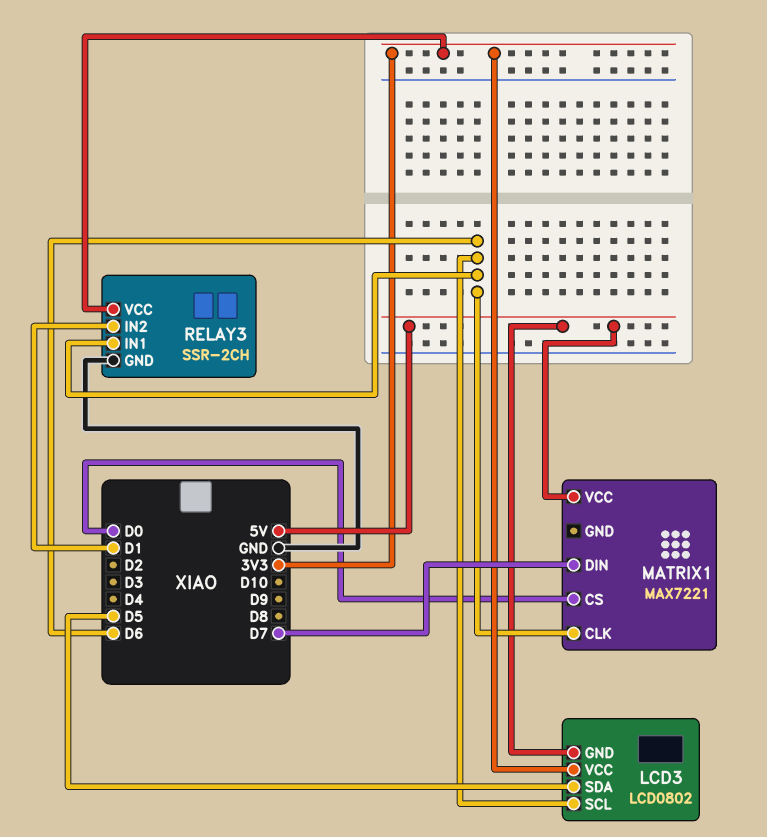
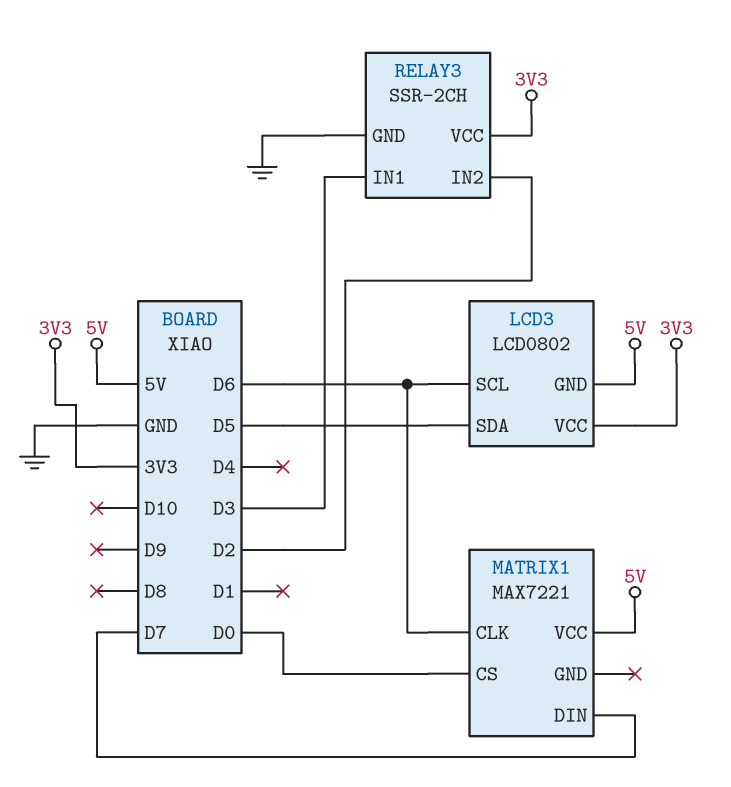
RELAY3 pin IN1: D6 -> D3
RELAY3 pin IN2: D1 -> D2

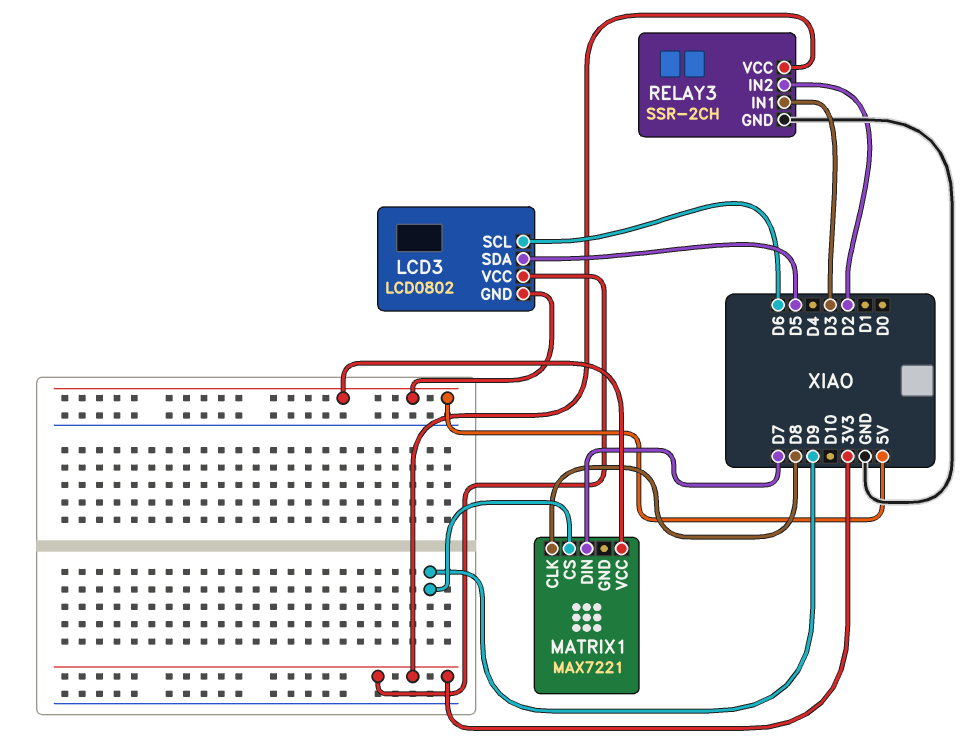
MATRIX1 pin CLK: D6 -> D8
MATRIX1 pin CS: D0 -> D9

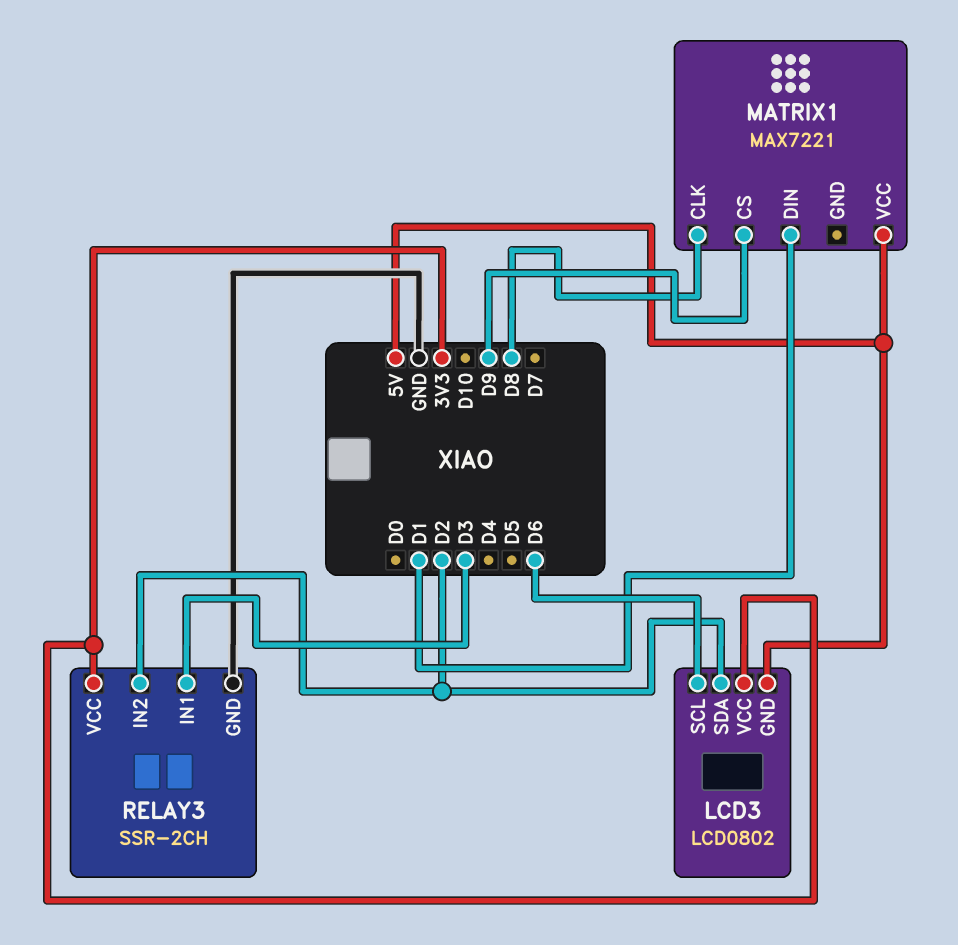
LCD3 pin SDA: D5 -> D2
MATRIX1 pin DIN: D7 -> D1

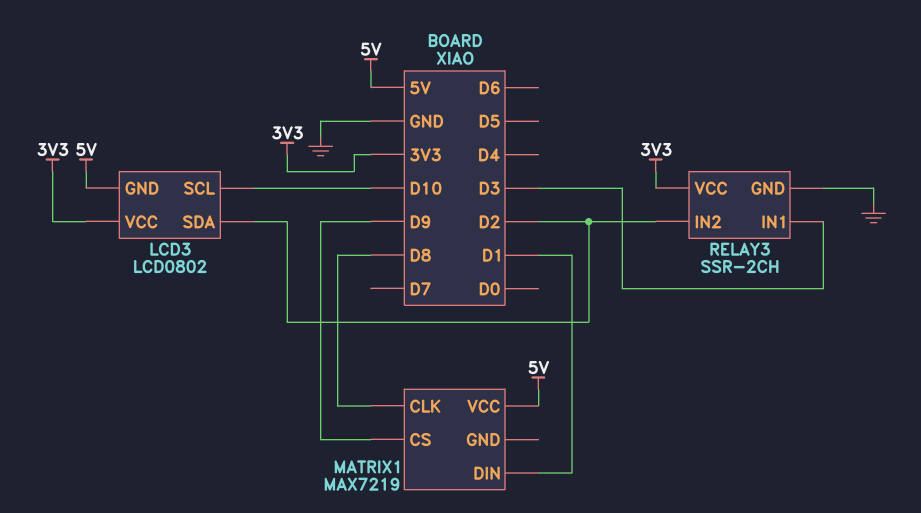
LCD3 pin SCL: D6 -> D10
MATRIX1: MAX7221 -> MAX7219

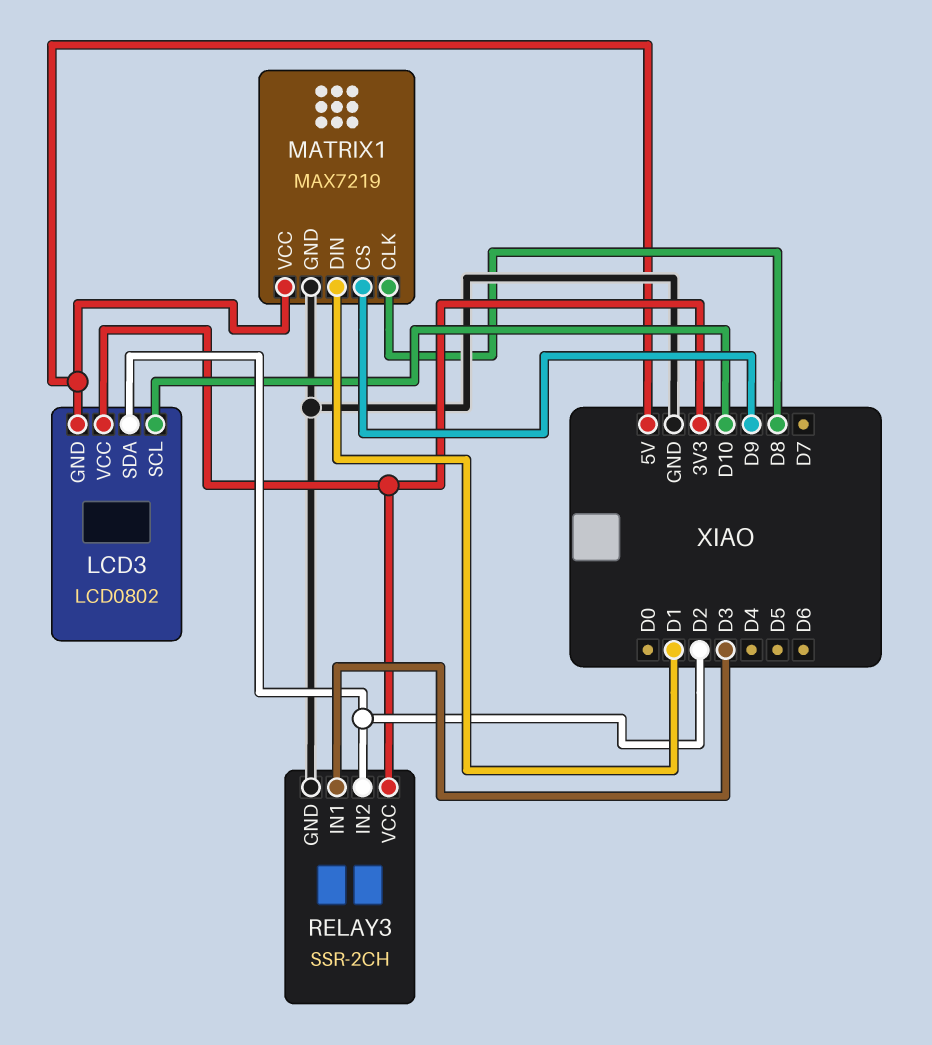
MATRIX1 pin GND: none -> GND

